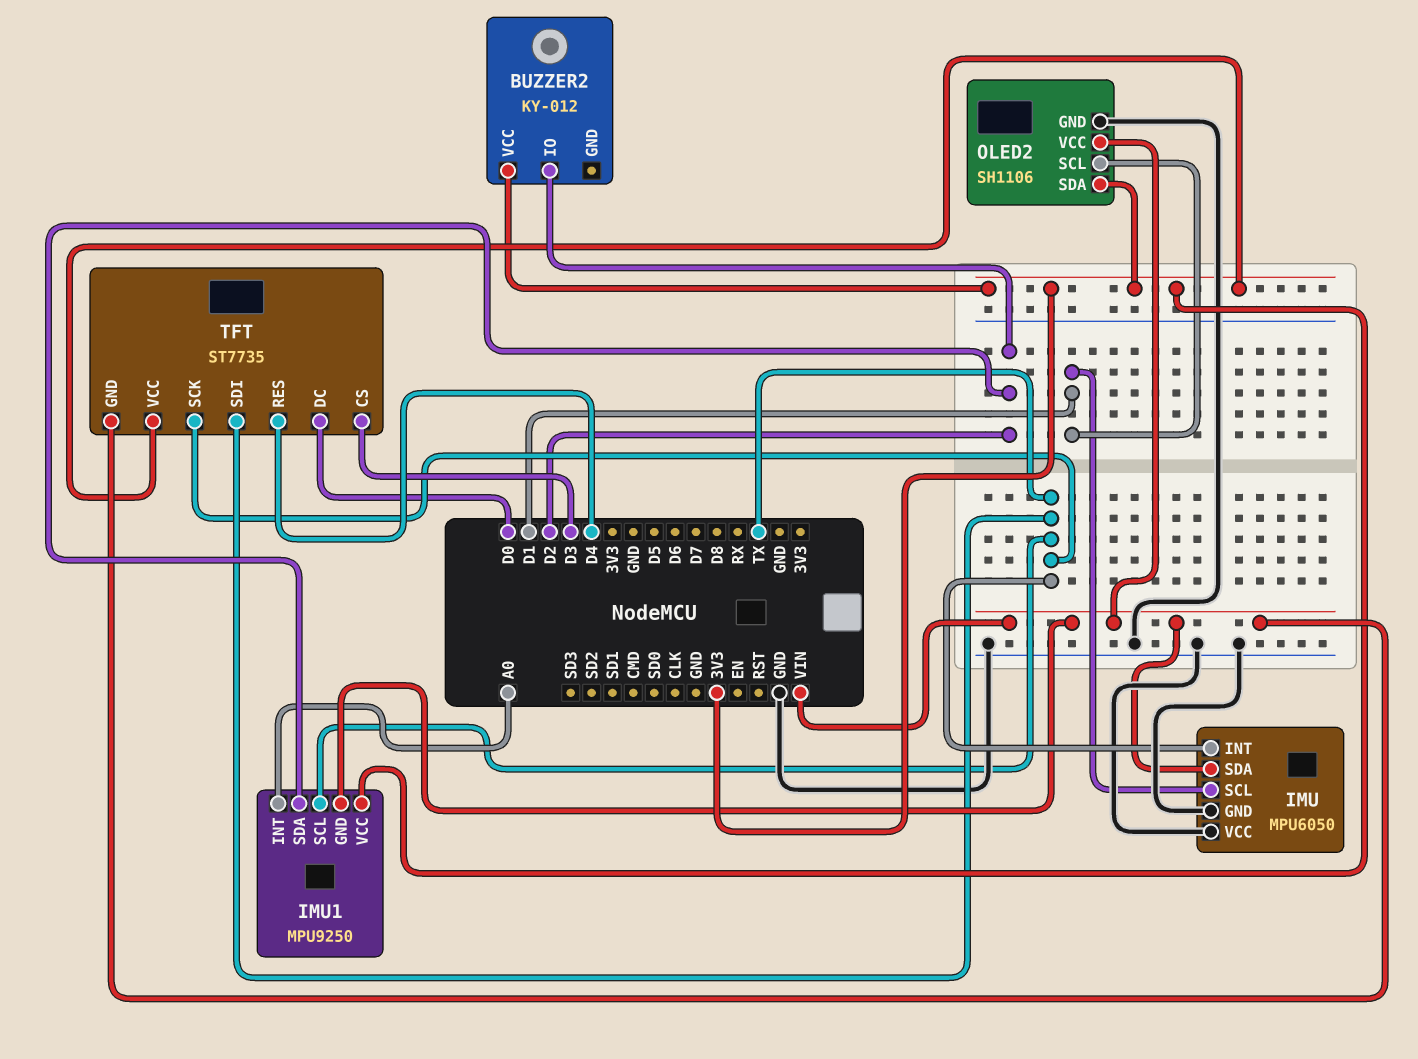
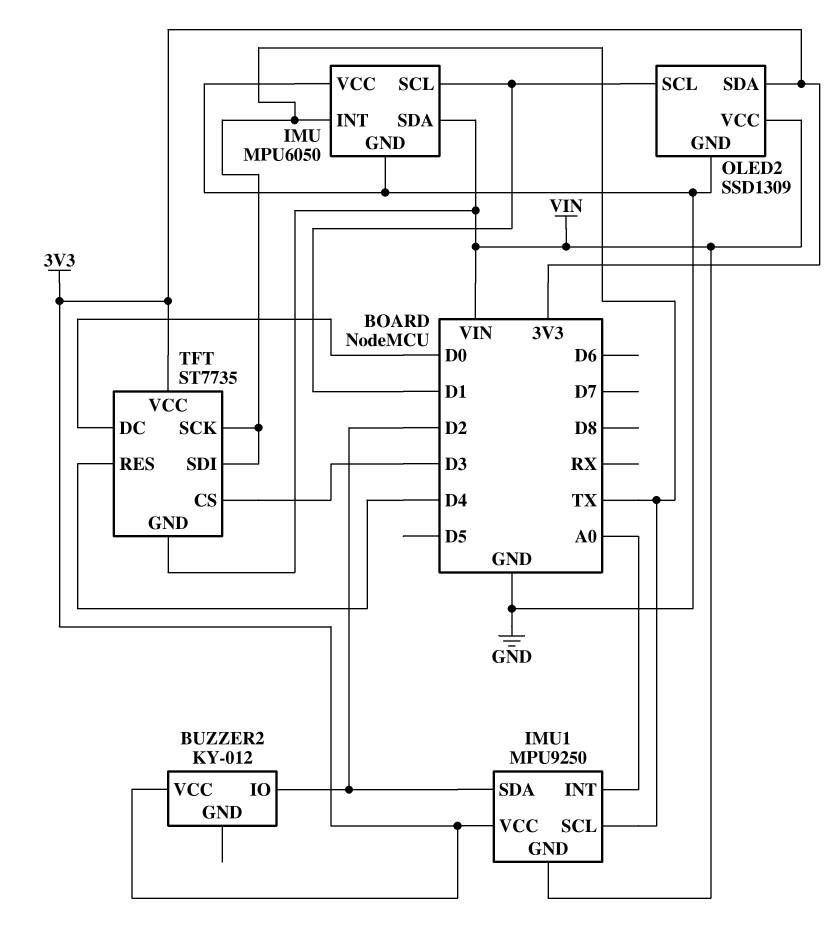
OLED2: SH1106 -> SSD1309

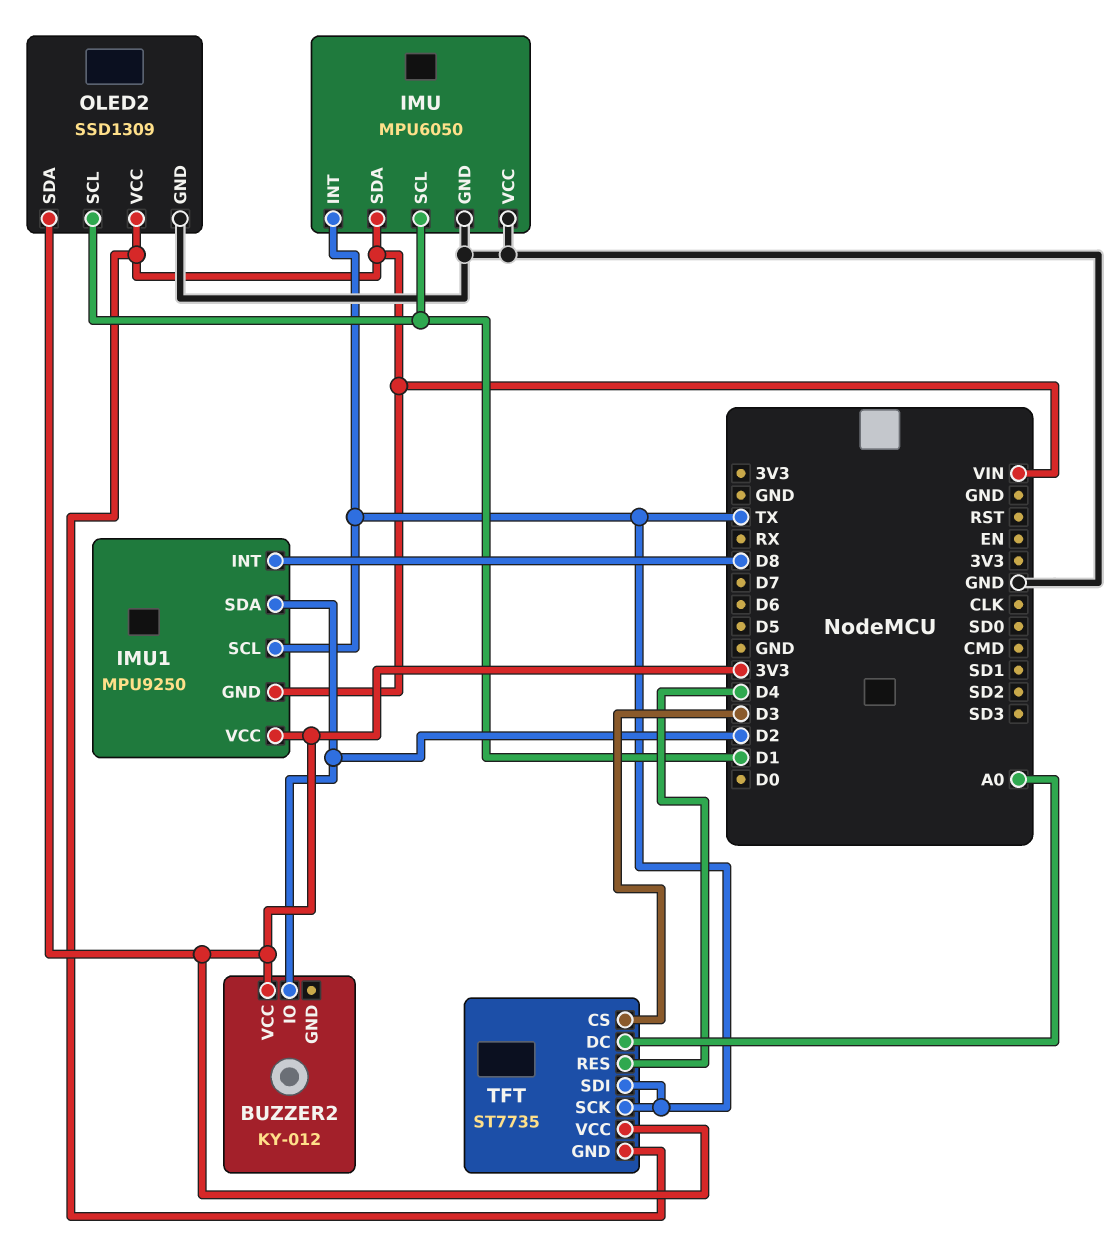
IMU1 pin INT: A0 -> D8
TFT pin DC: D0 -> A0

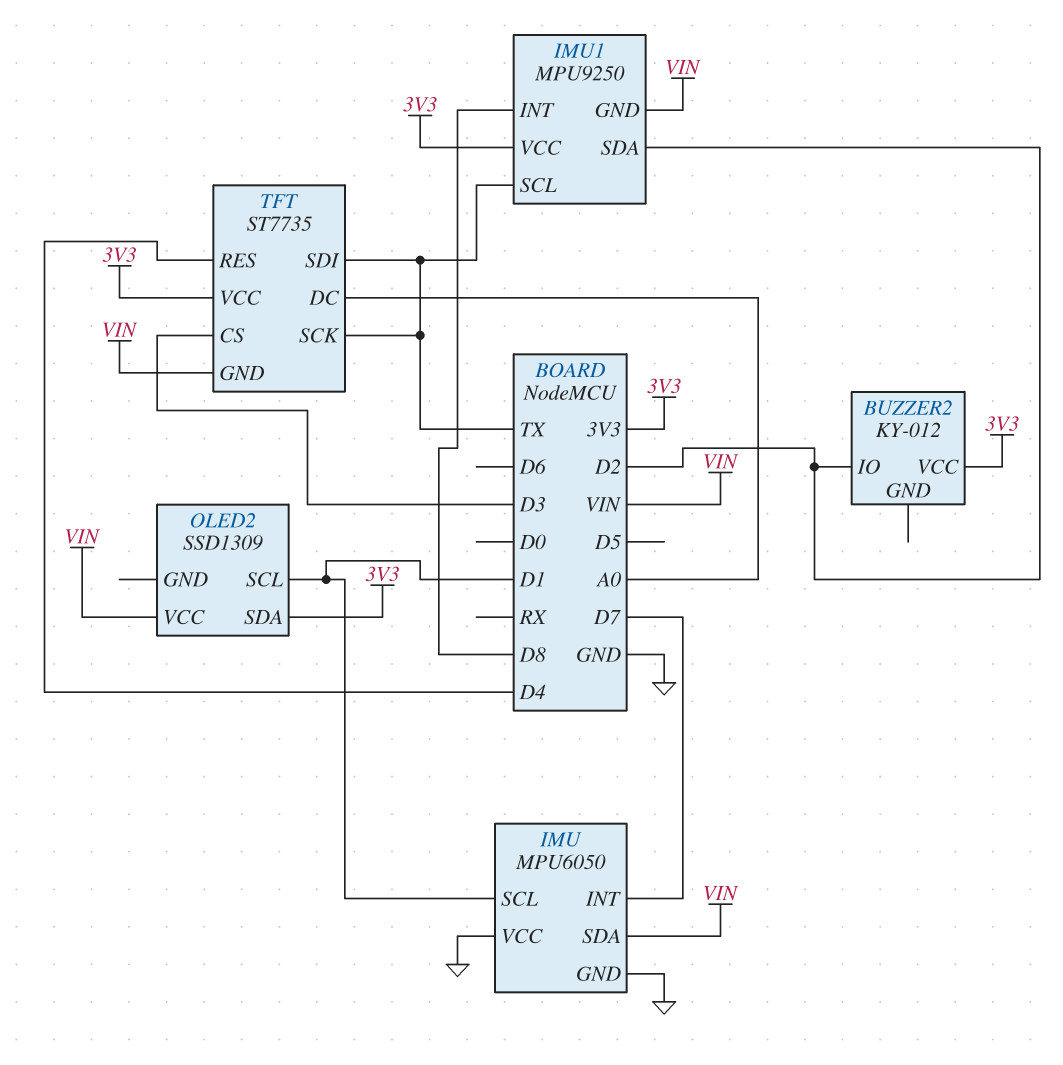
IMU pin INT: TX -> D7
OLED2 pin GND: GND -> none

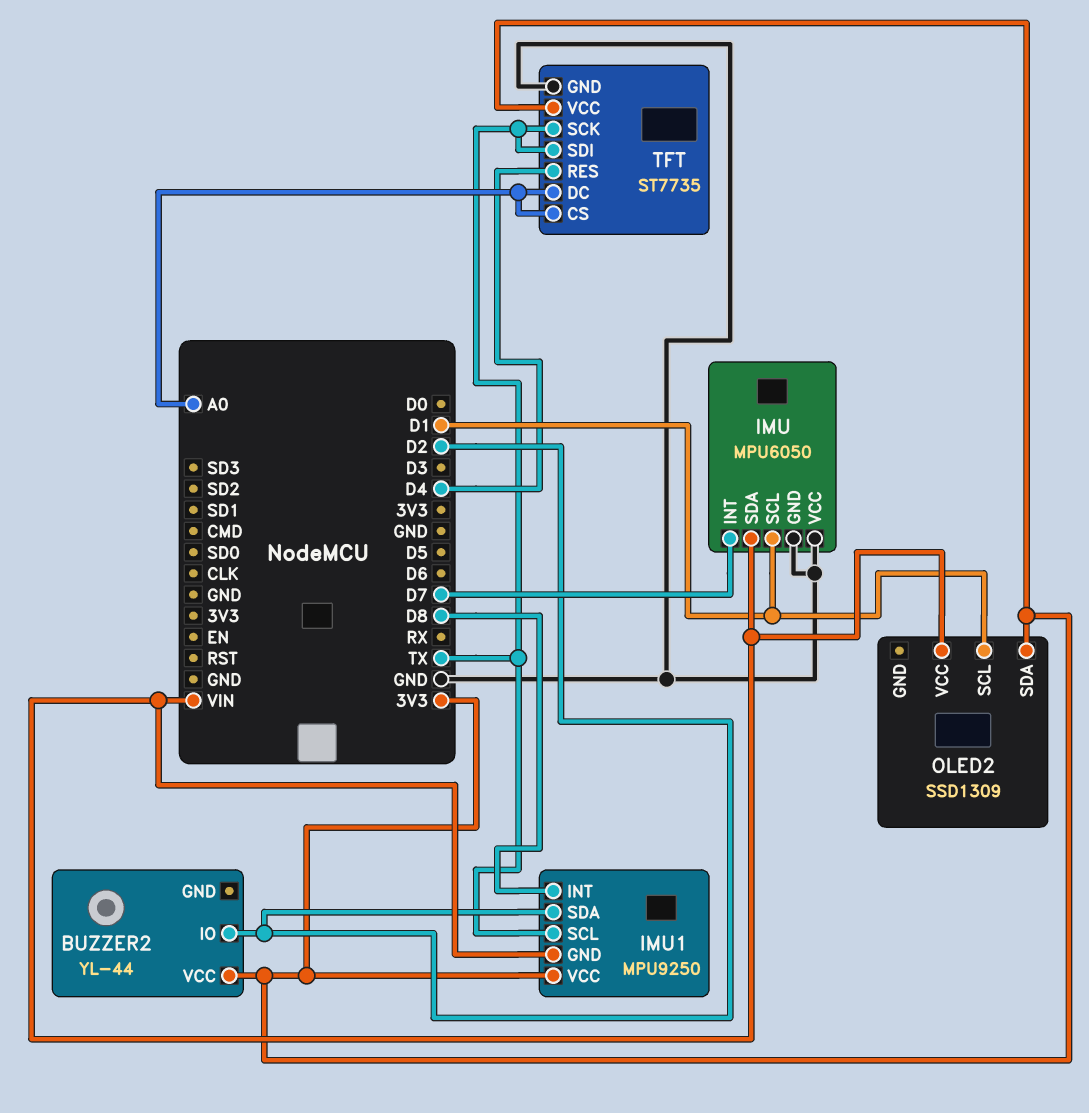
BUZZER2: KY-012 -> YL-44
TFT pin CS: D3 -> A0
TFT pin GND: VIN -> GND

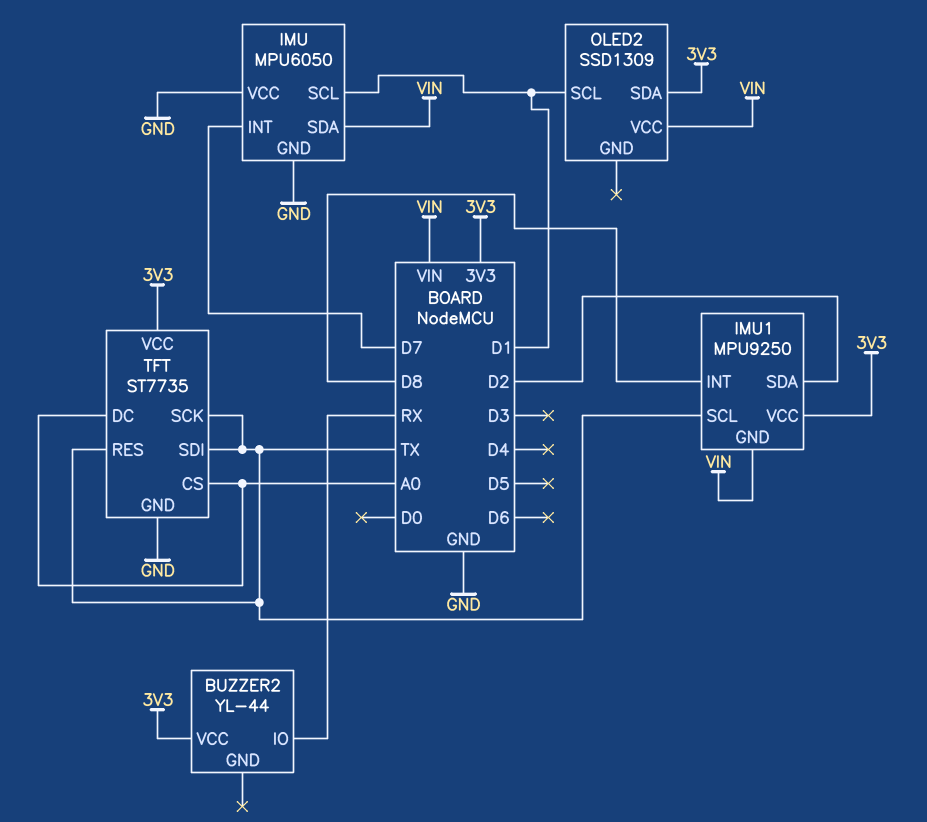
BUZZER2 pin IO: D2 -> RX
TFT pin RES: D4 -> TX

